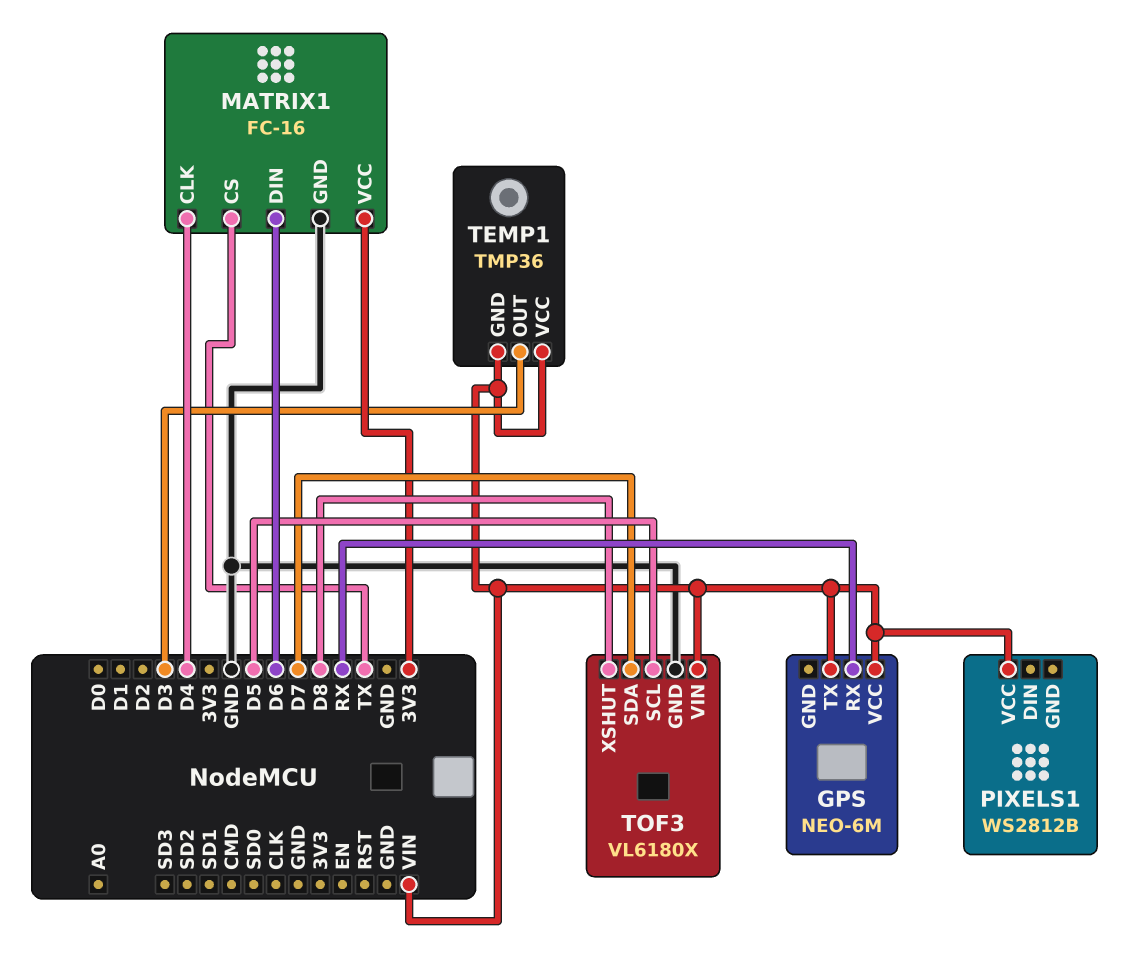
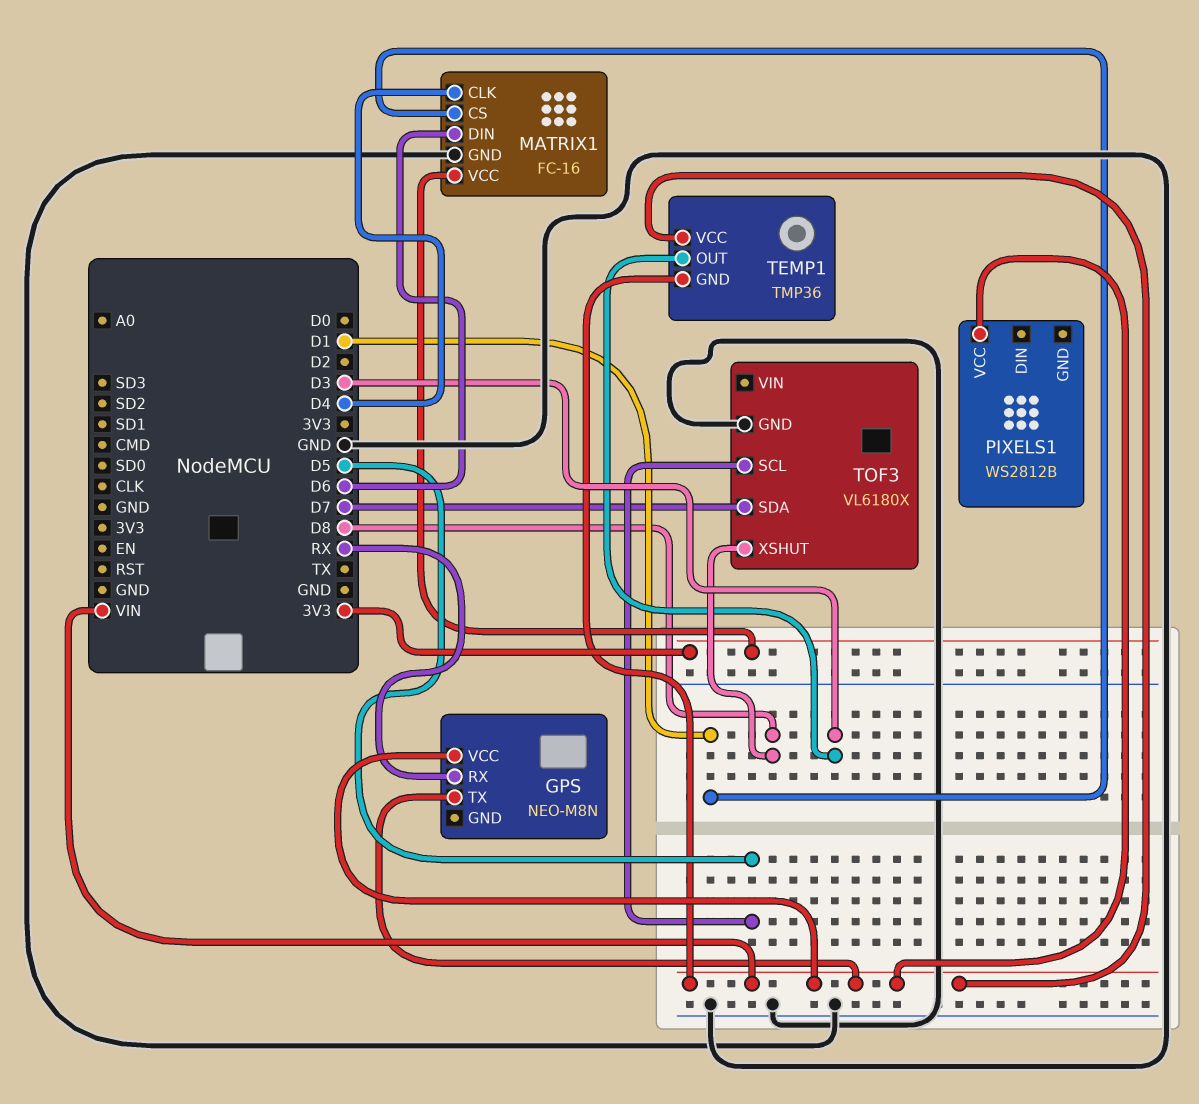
GPS: NEO-6M -> NEO-M8N
MATRIX1 pin CS: TX -> D1
TOF3 pin VIN: VIN -> none

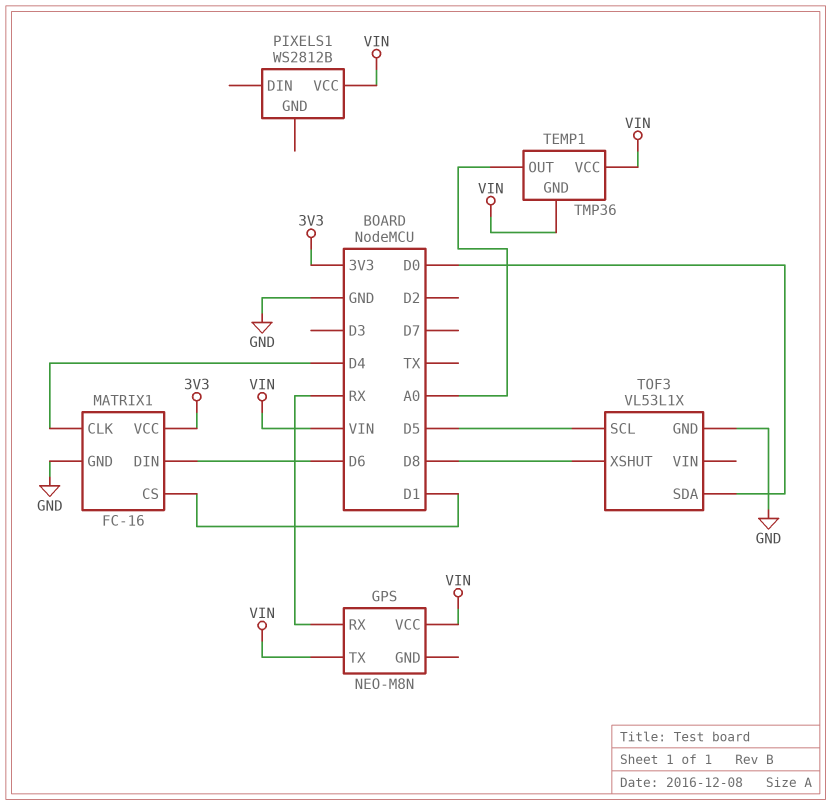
TEMP1 pin OUT: D3 -> A0
TOF3: VL6180X -> VL53L1X
TOF3 pin SDA: D7 -> D0

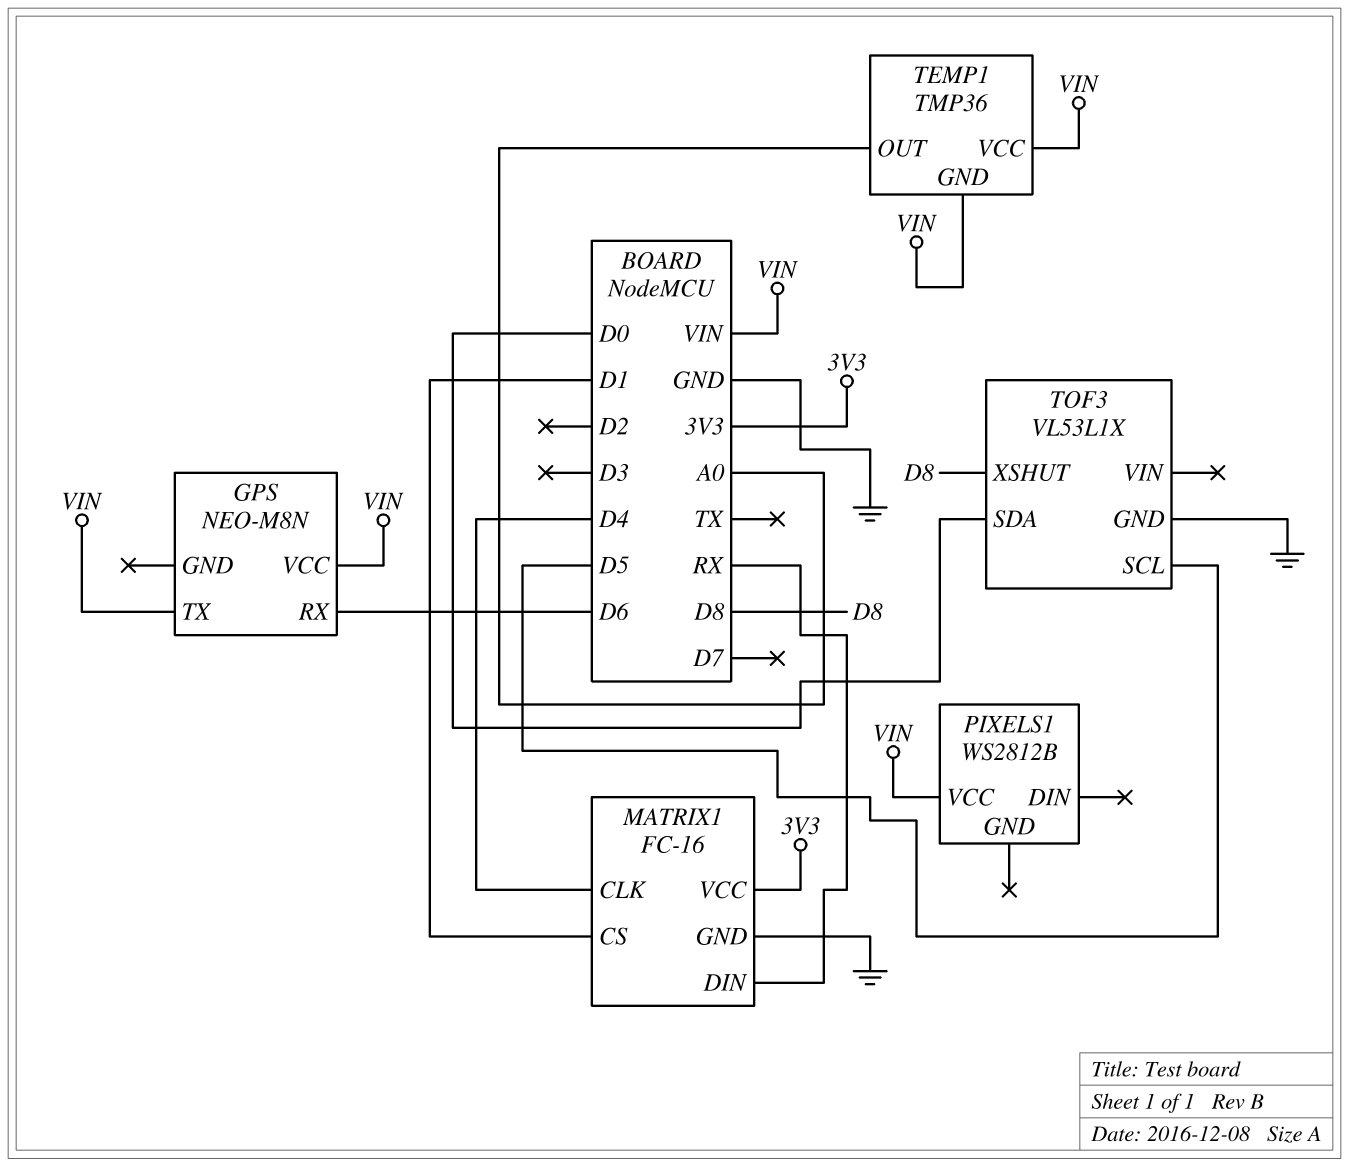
GPS pin RX: RX -> D6
MATRIX1 pin DIN: D6 -> RX

